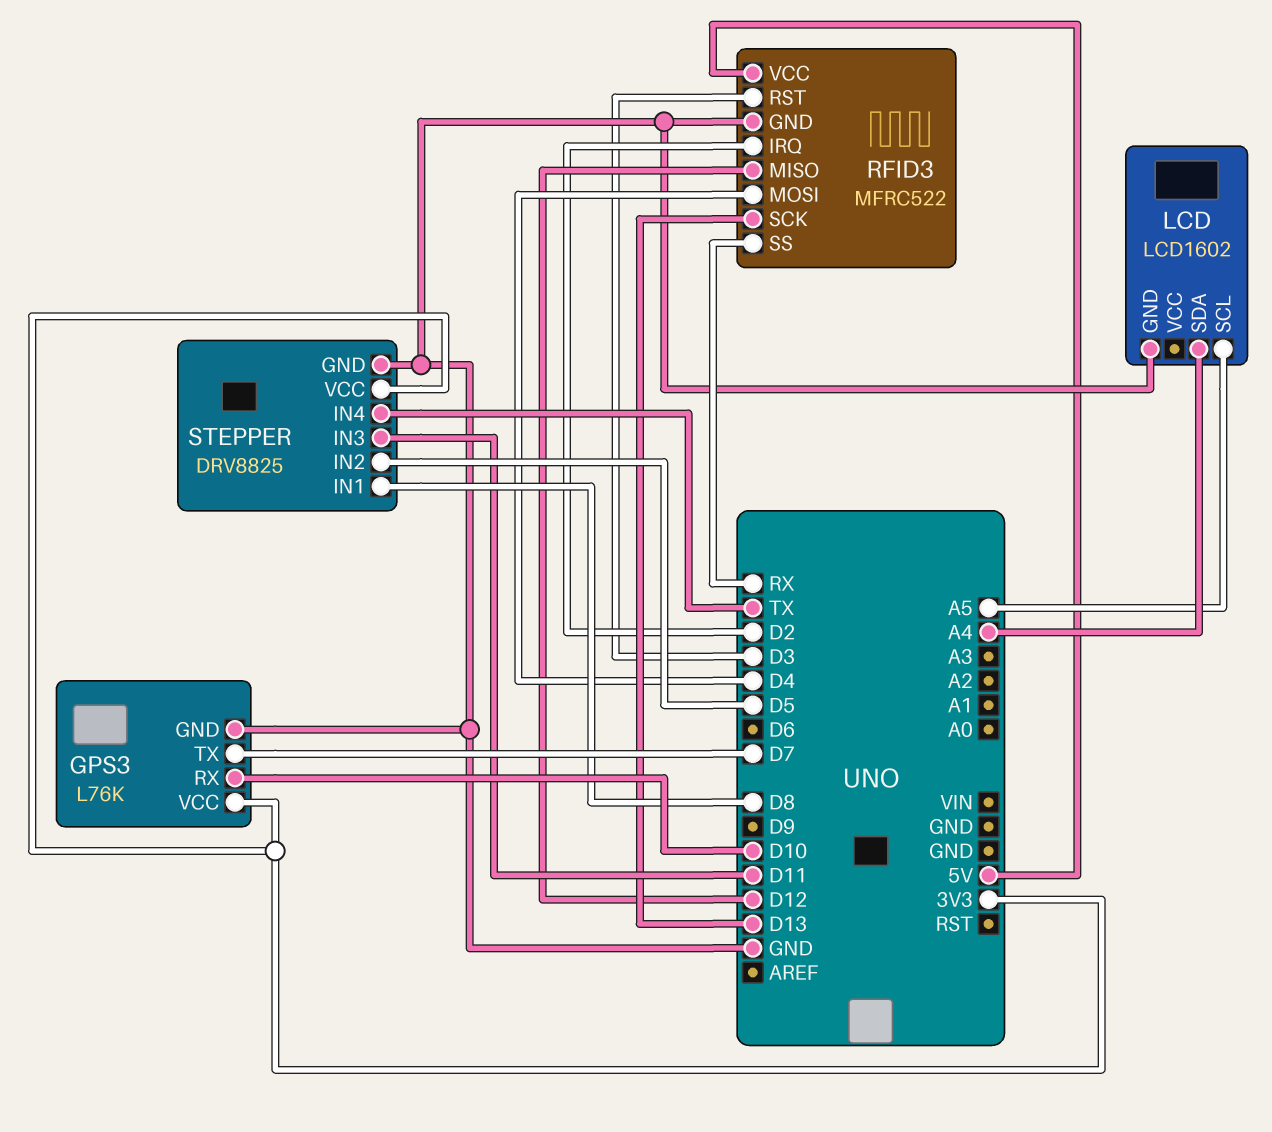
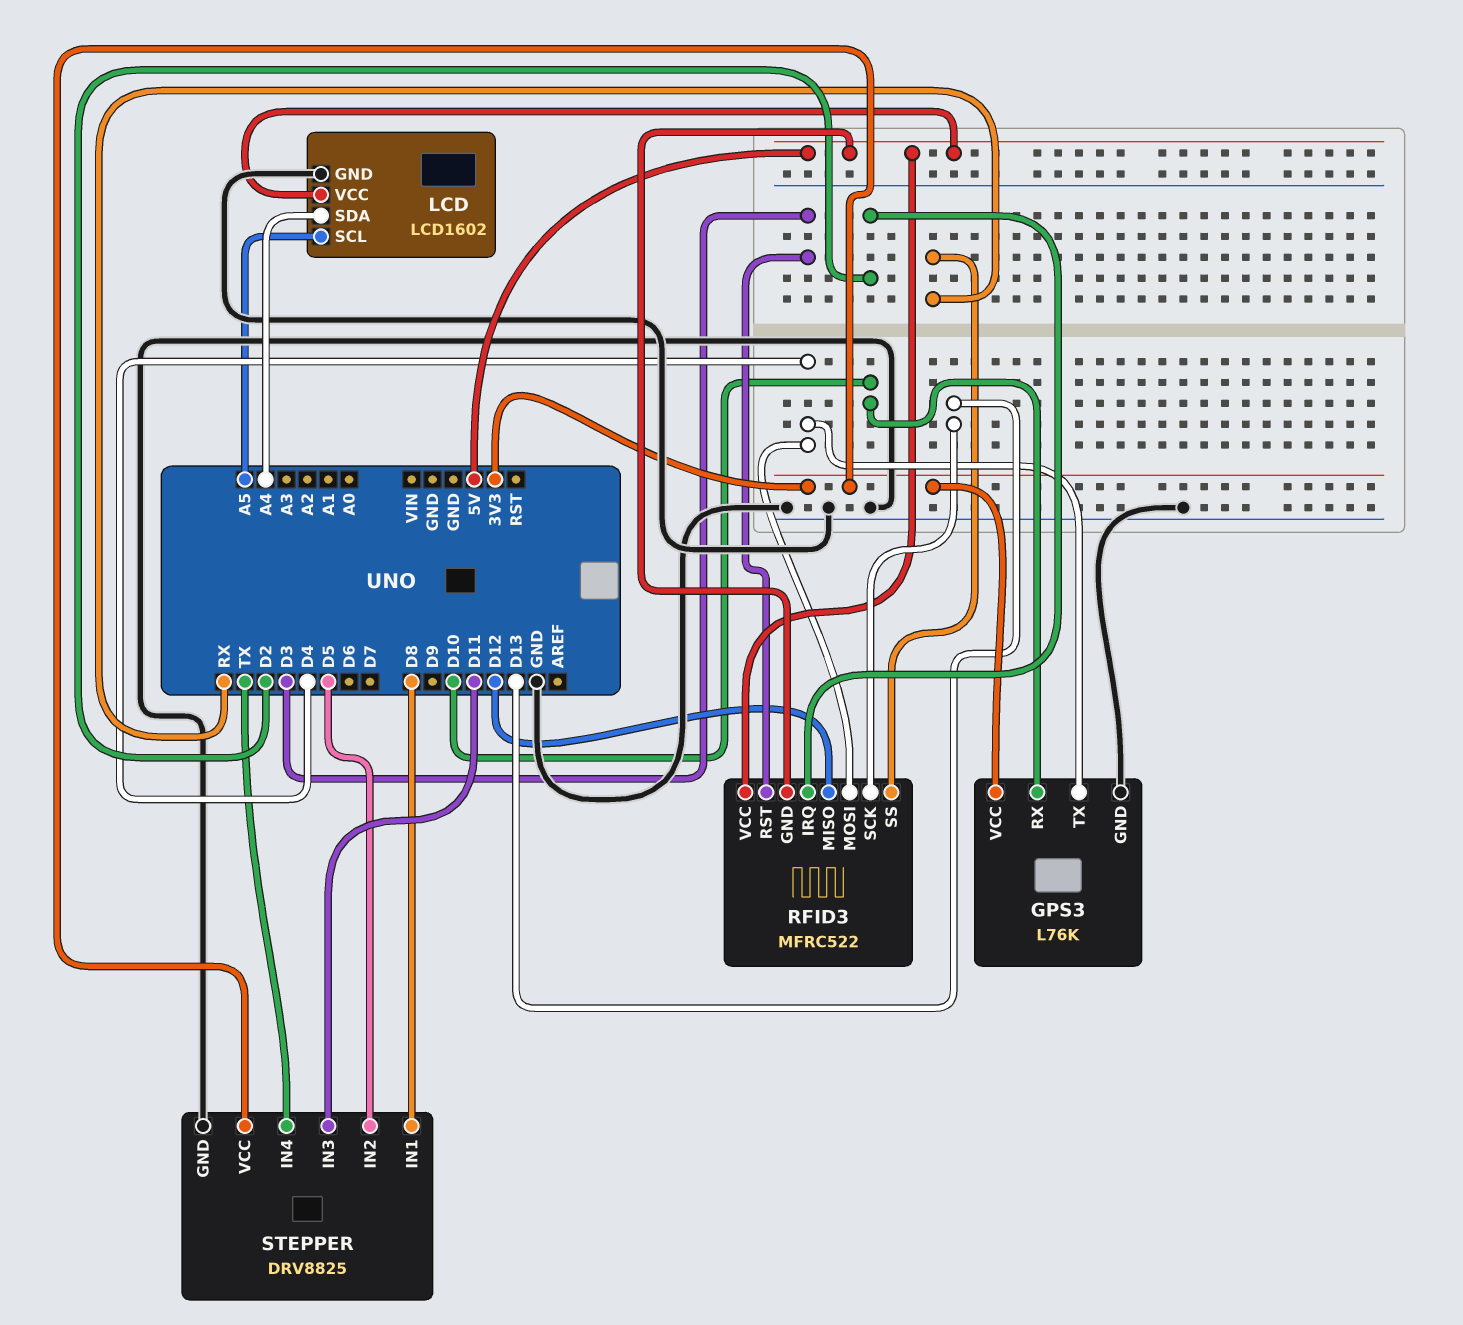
GPS3 pin TX: D7 -> D4
LCD pin VCC: none -> 5V
RFID3 pin GND: GND -> 5V

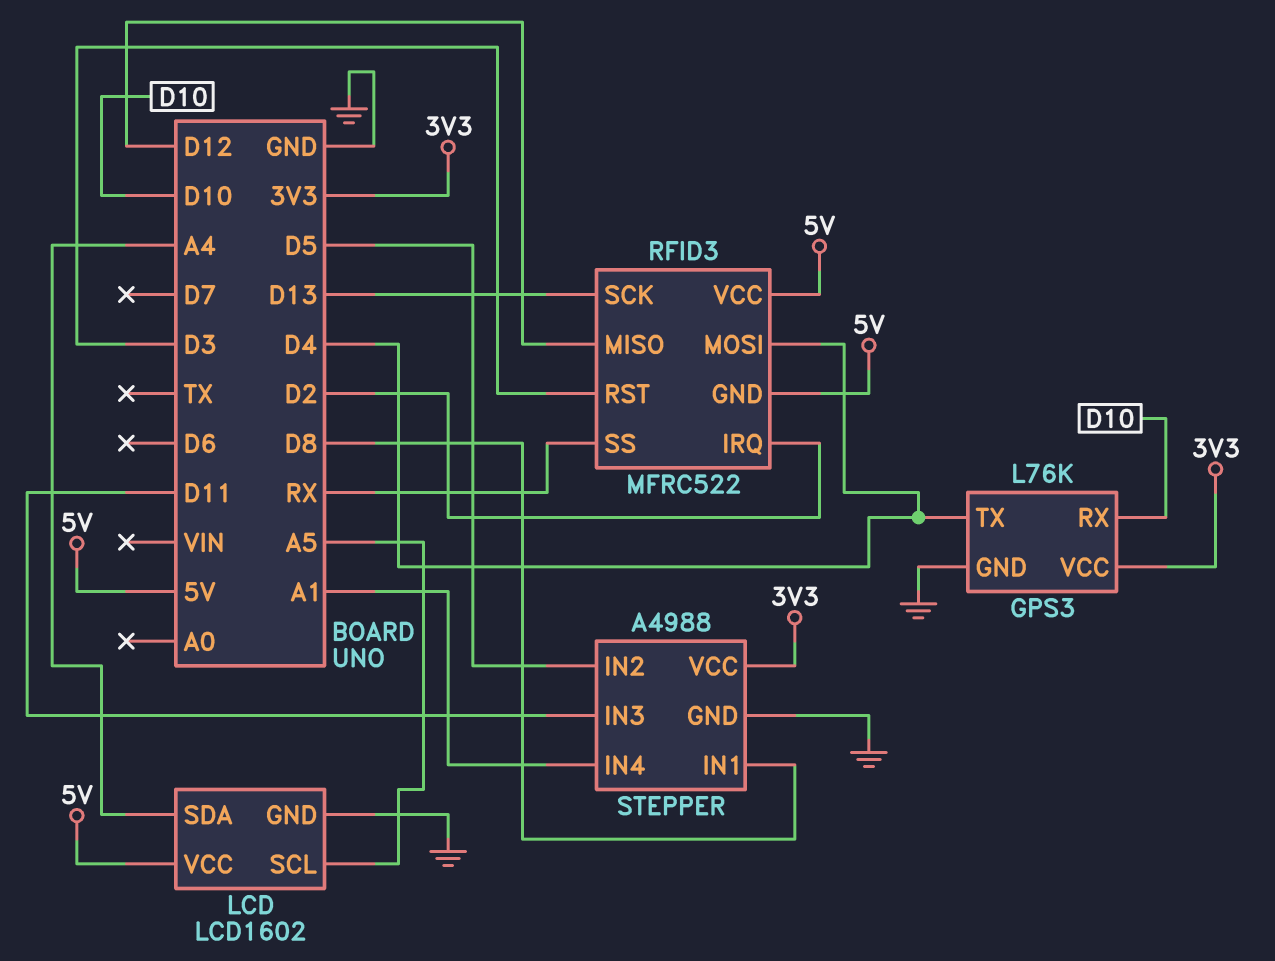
STEPPER: DRV8825 -> A4988
STEPPER pin IN4: TX -> A1

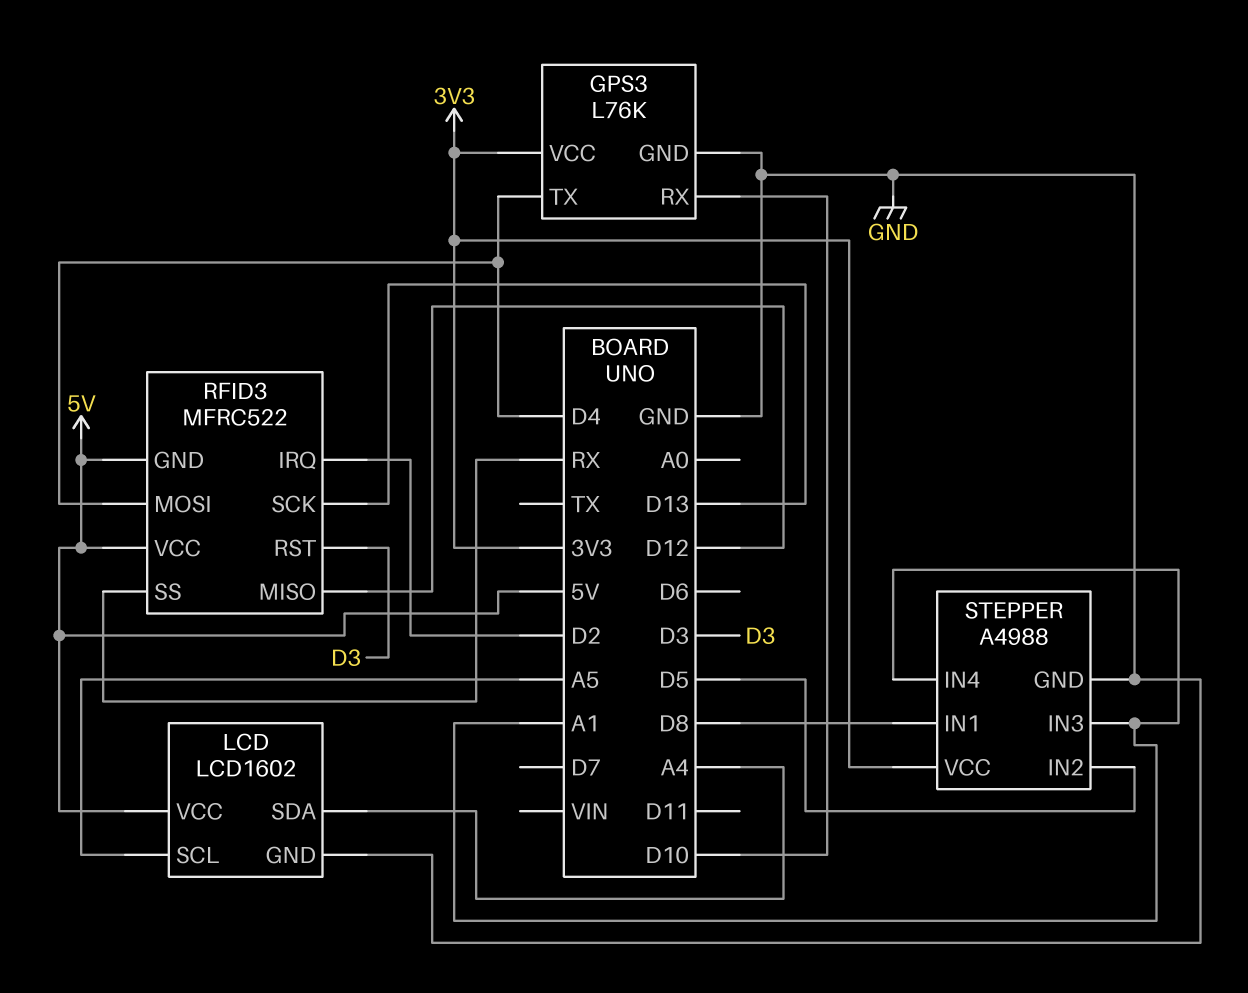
STEPPER pin IN3: D11 -> A1

